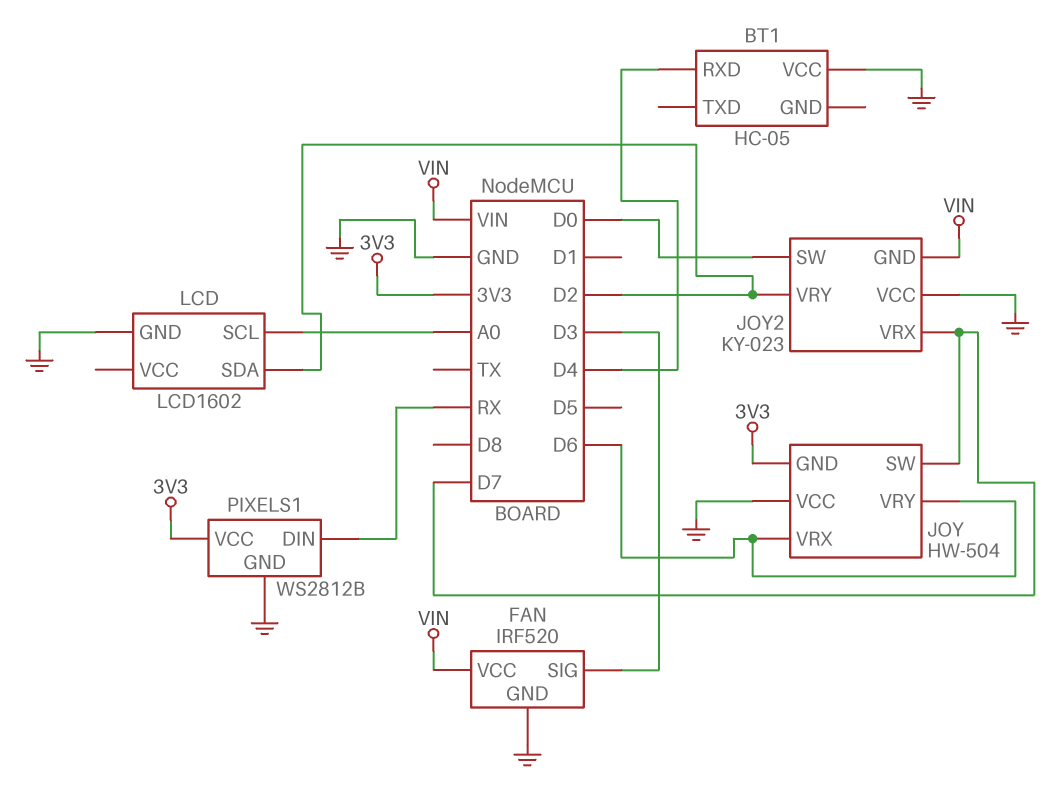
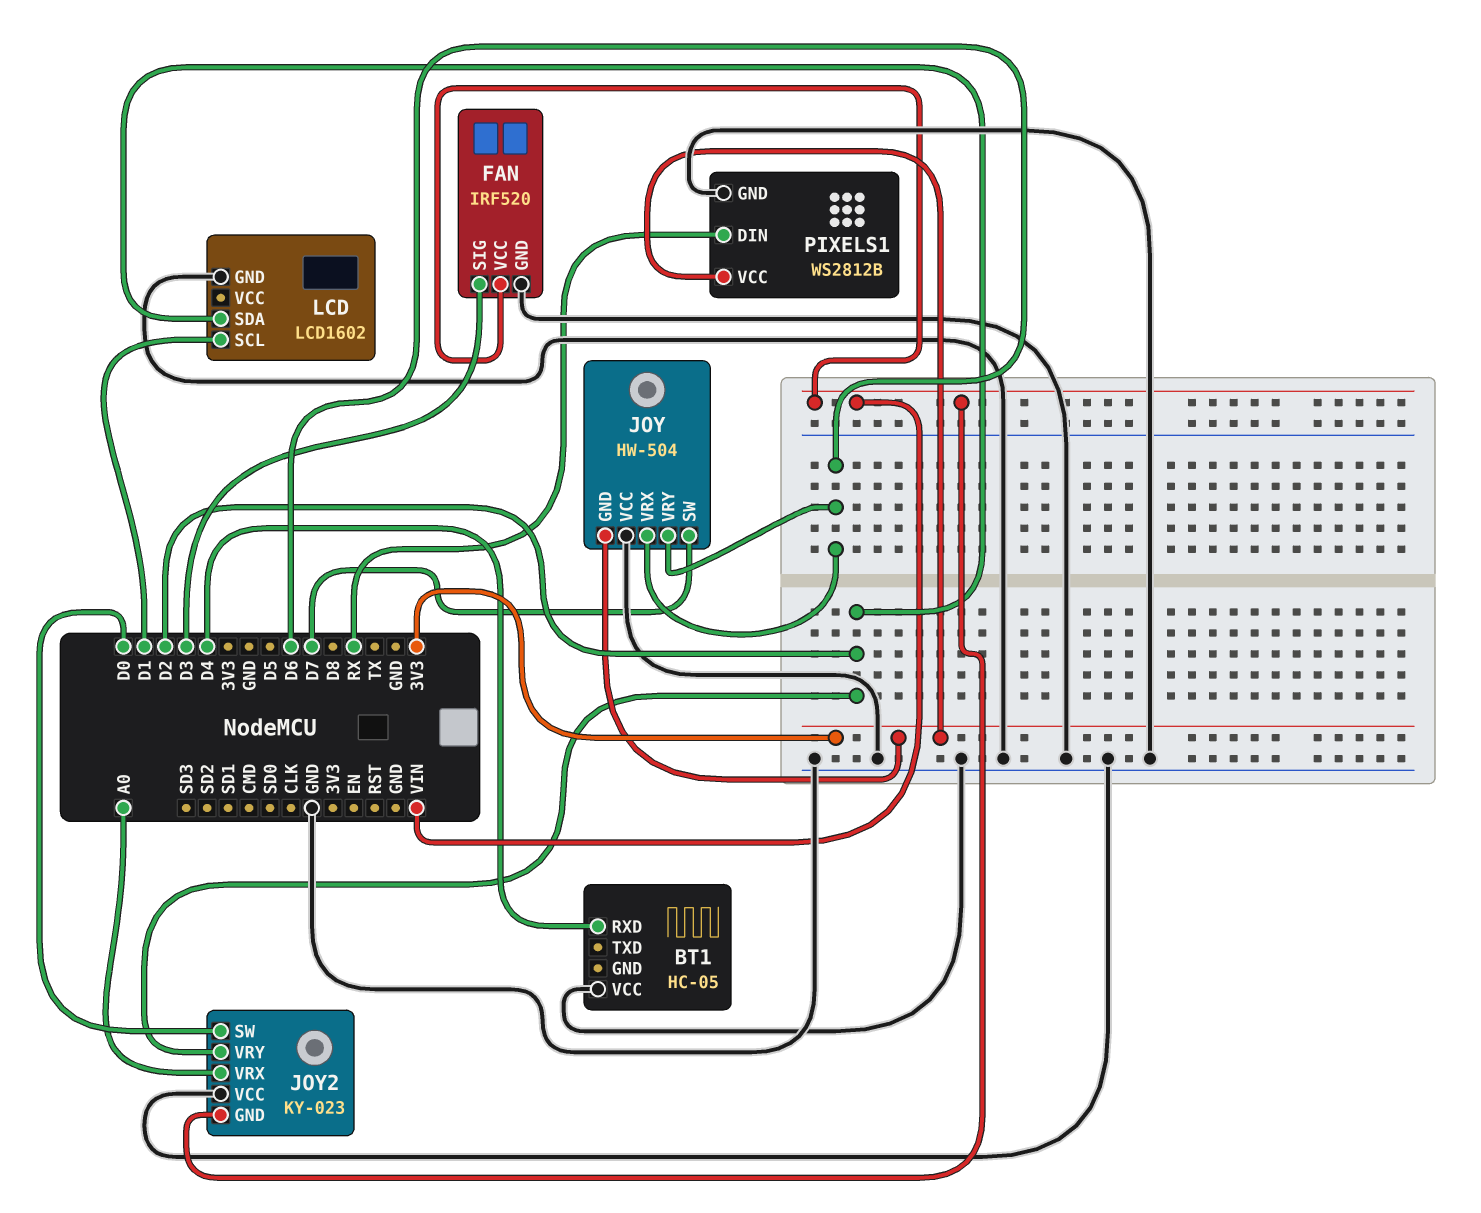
JOY2 pin VRX: D7 -> A0
LCD pin SCL: A0 -> D1

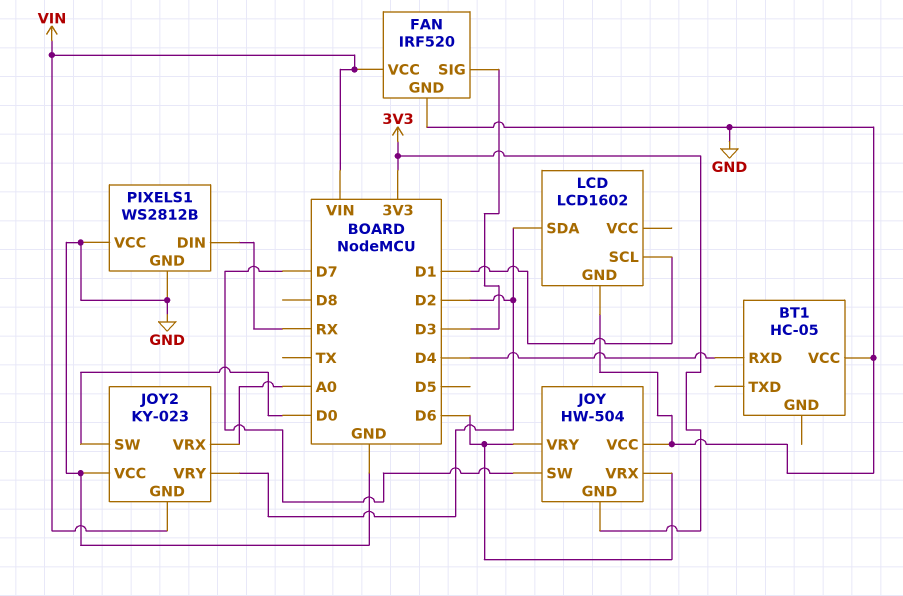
PIXELS1 pin VCC: 3V3 -> GND

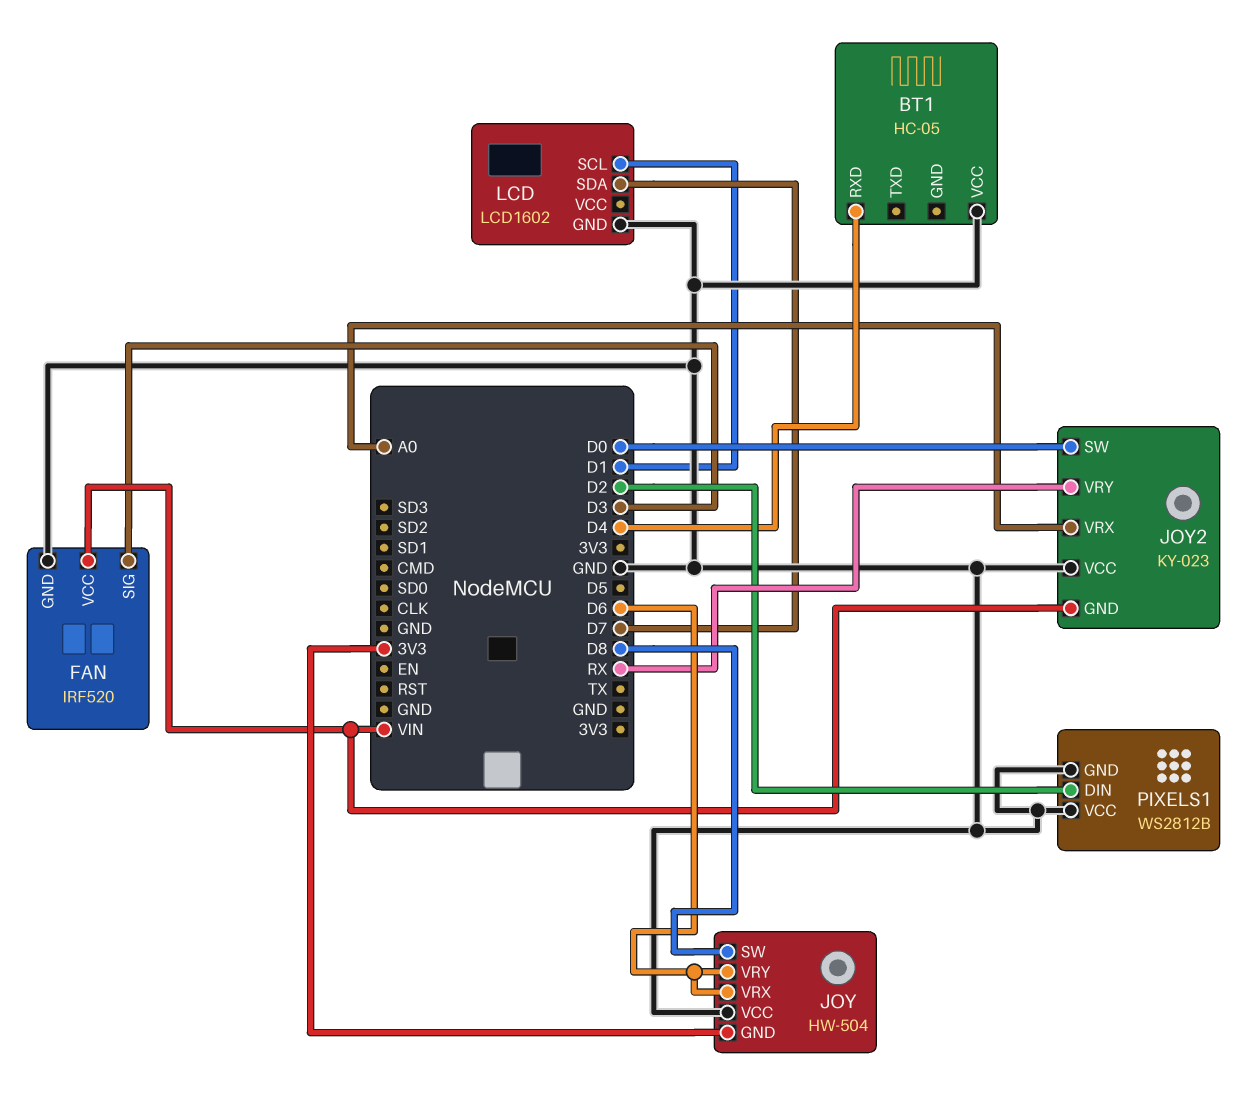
JOY pin SW: D7 -> D8
JOY2 pin VRY: D2 -> RX
LCD pin SDA: D2 -> D7
PIXELS1 pin DIN: RX -> D2

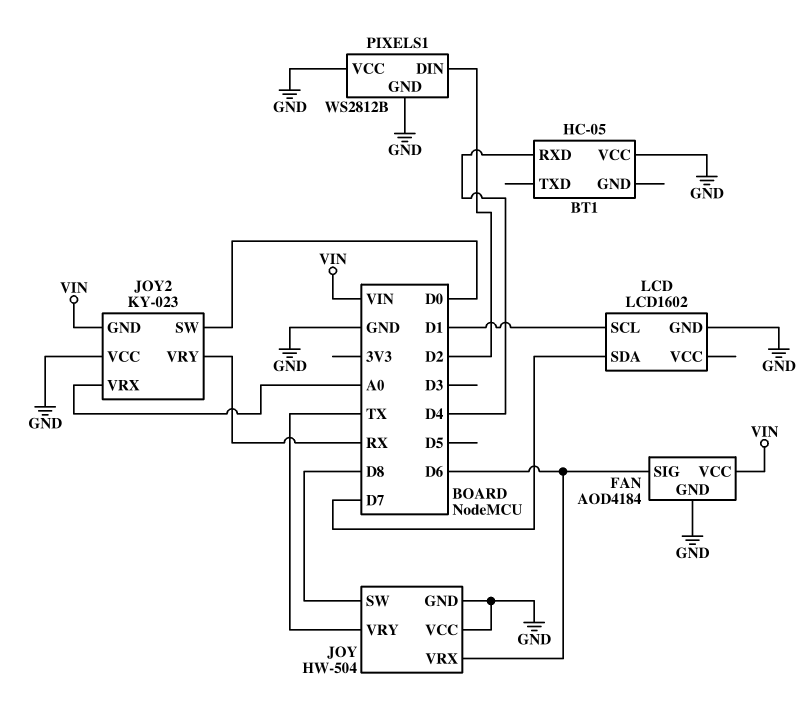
FAN: IRF520 -> AOD4184
FAN pin SIG: D3 -> D6
JOY pin GND: 3V3 -> GND
JOY pin VRY: D6 -> TX

